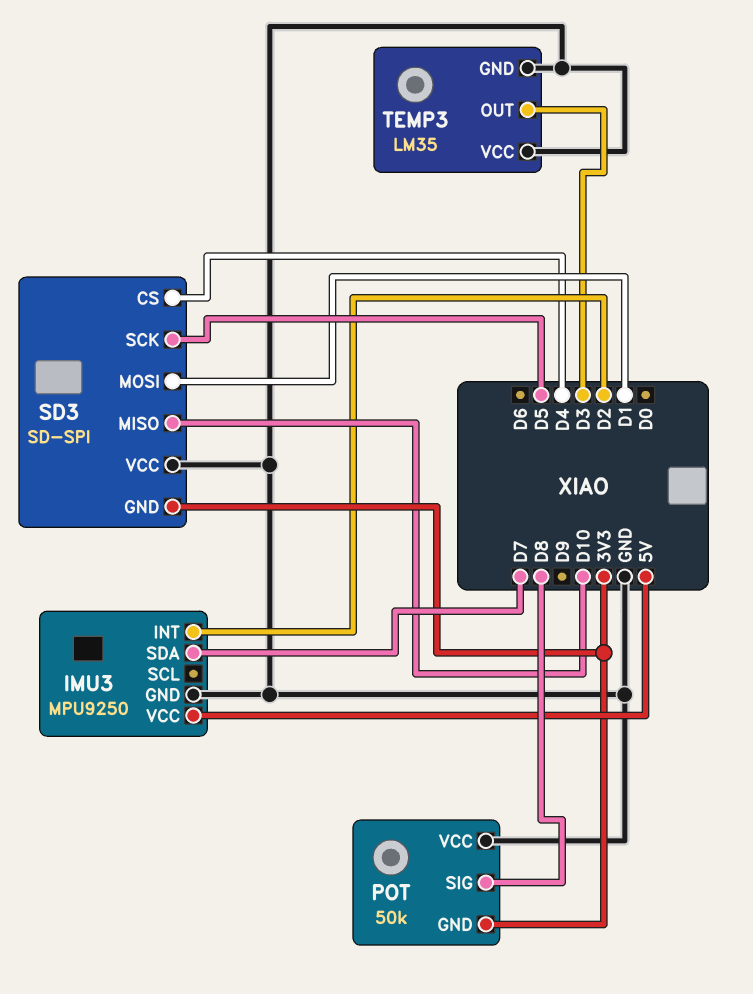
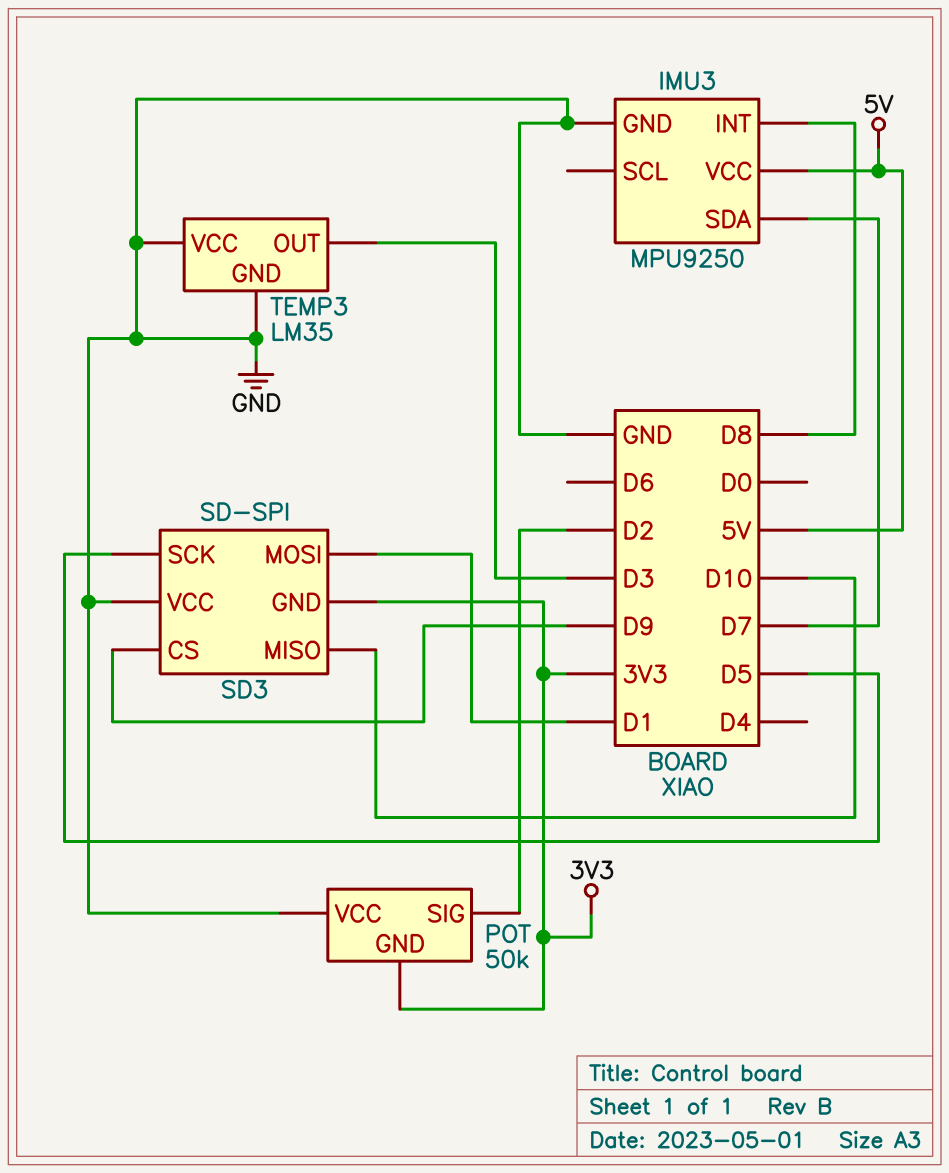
IMU3 pin INT: D2 -> D8
POT pin SIG: D8 -> D2
SD3 pin CS: D4 -> D9

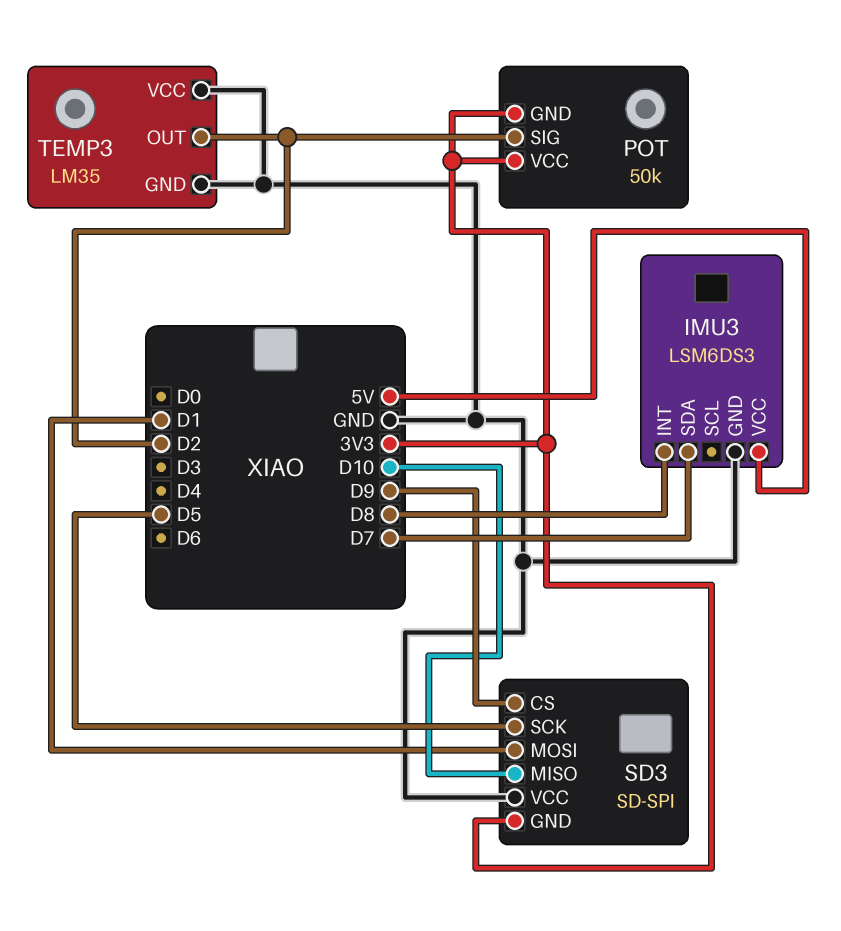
IMU3: MPU9250 -> LSM6DS3
POT pin VCC: GND -> 3V3
TEMP3 pin OUT: D3 -> D2

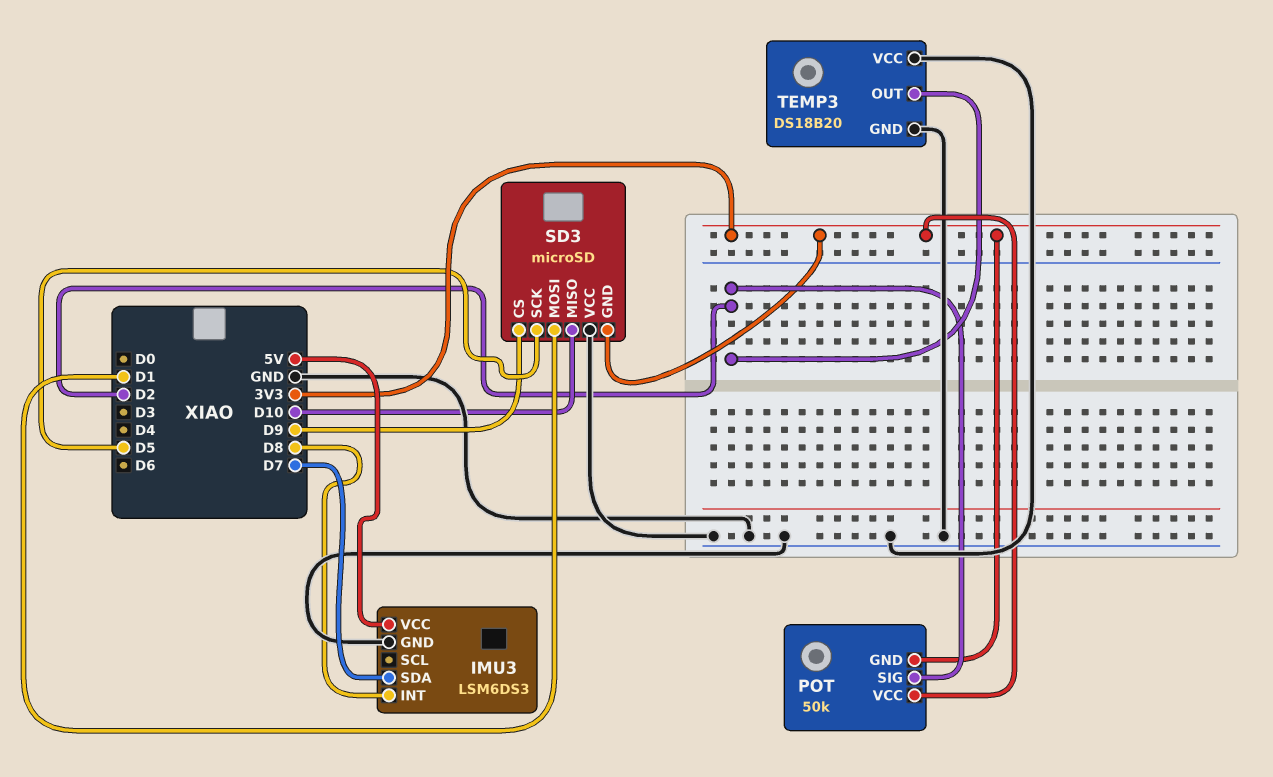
SD3: SD-SPI -> microSD
TEMP3: LM35 -> DS18B20

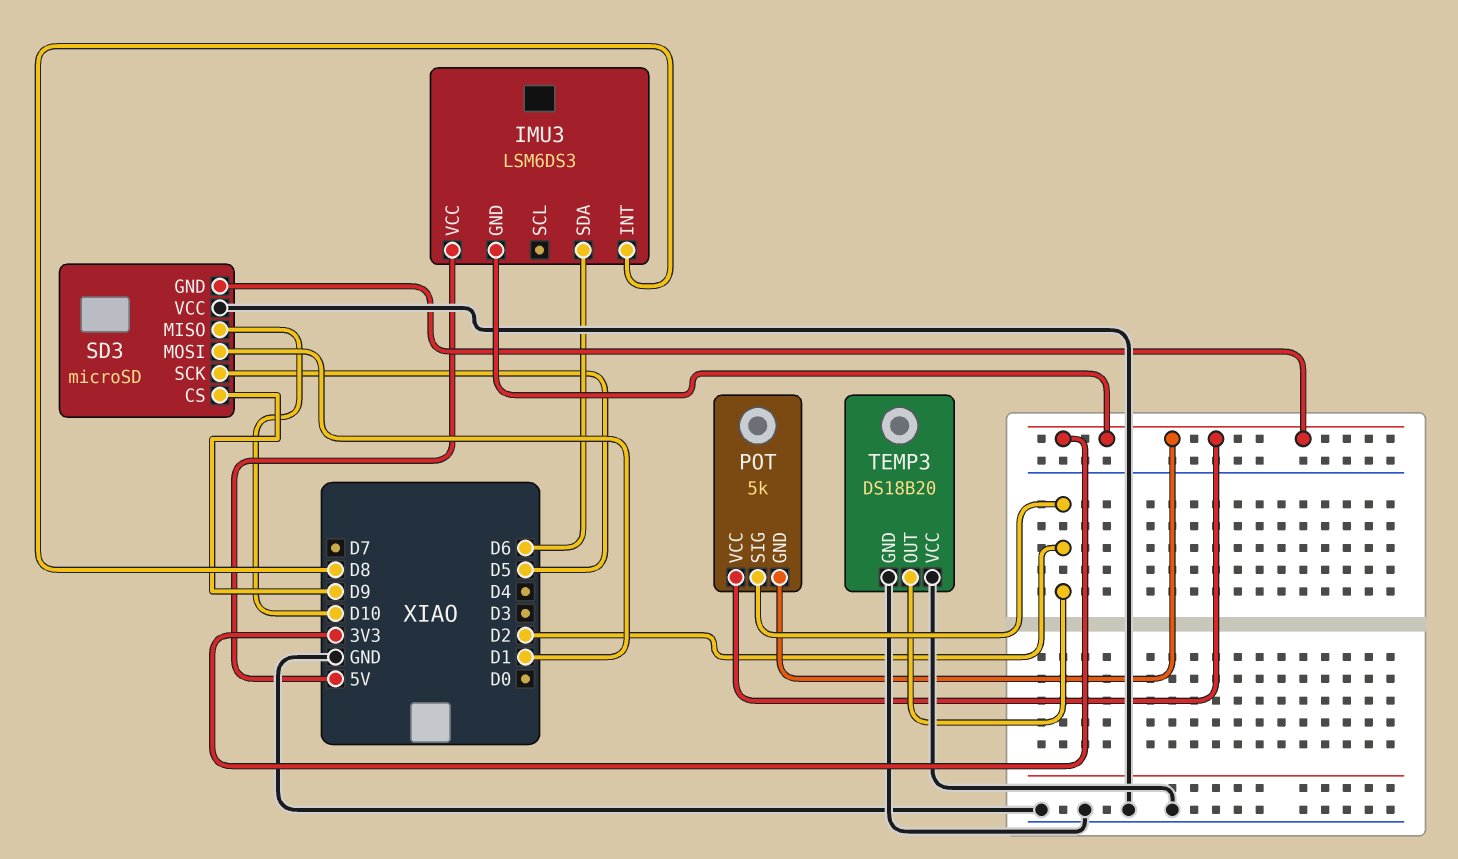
IMU3 pin GND: GND -> 3V3
IMU3 pin SDA: D7 -> D6
POT: 50k -> 5k

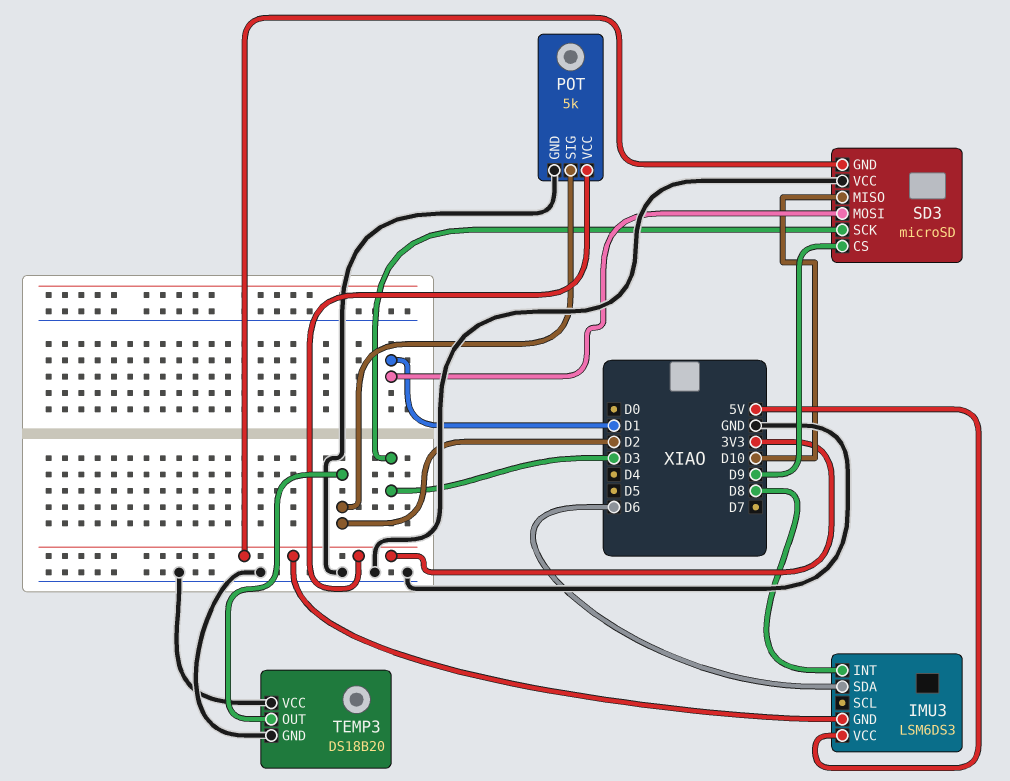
POT pin GND: 3V3 -> GND
SD3 pin SCK: D5 -> D3

